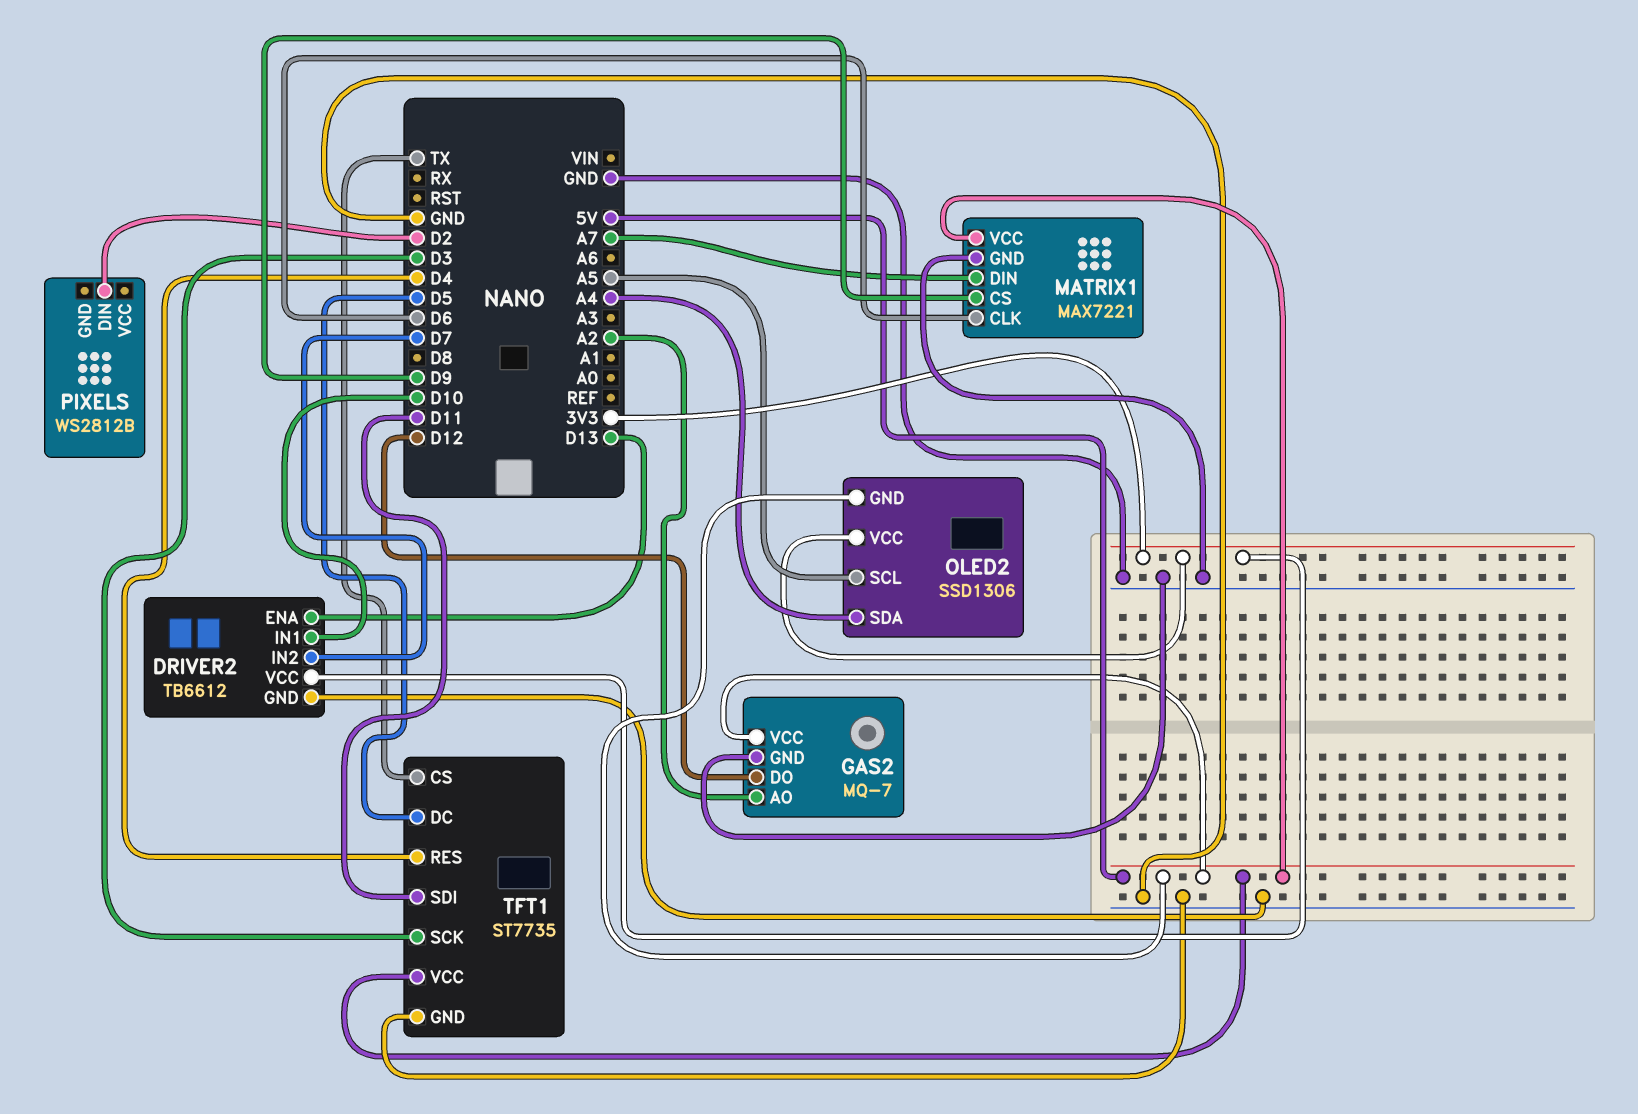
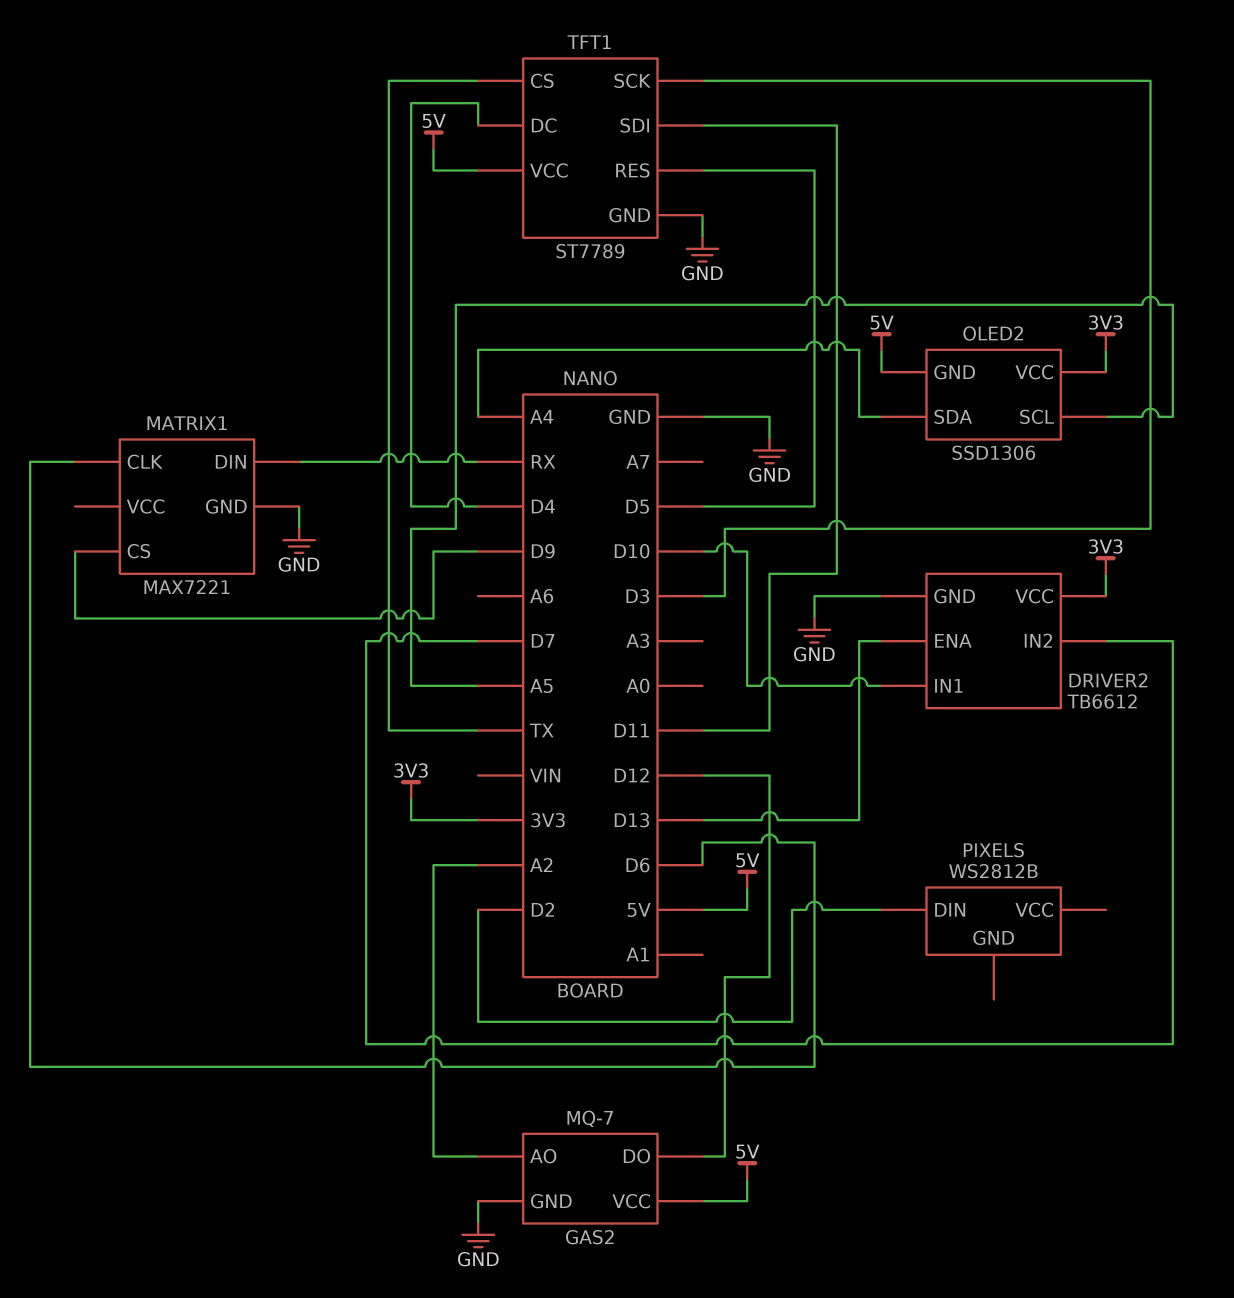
MATRIX1 pin DIN: A7 -> RX
MATRIX1 pin VCC: 5V -> none
TFT1: ST7735 -> ST7789
TFT1 pin DC: D5 -> D4
TFT1 pin RES: D4 -> D5

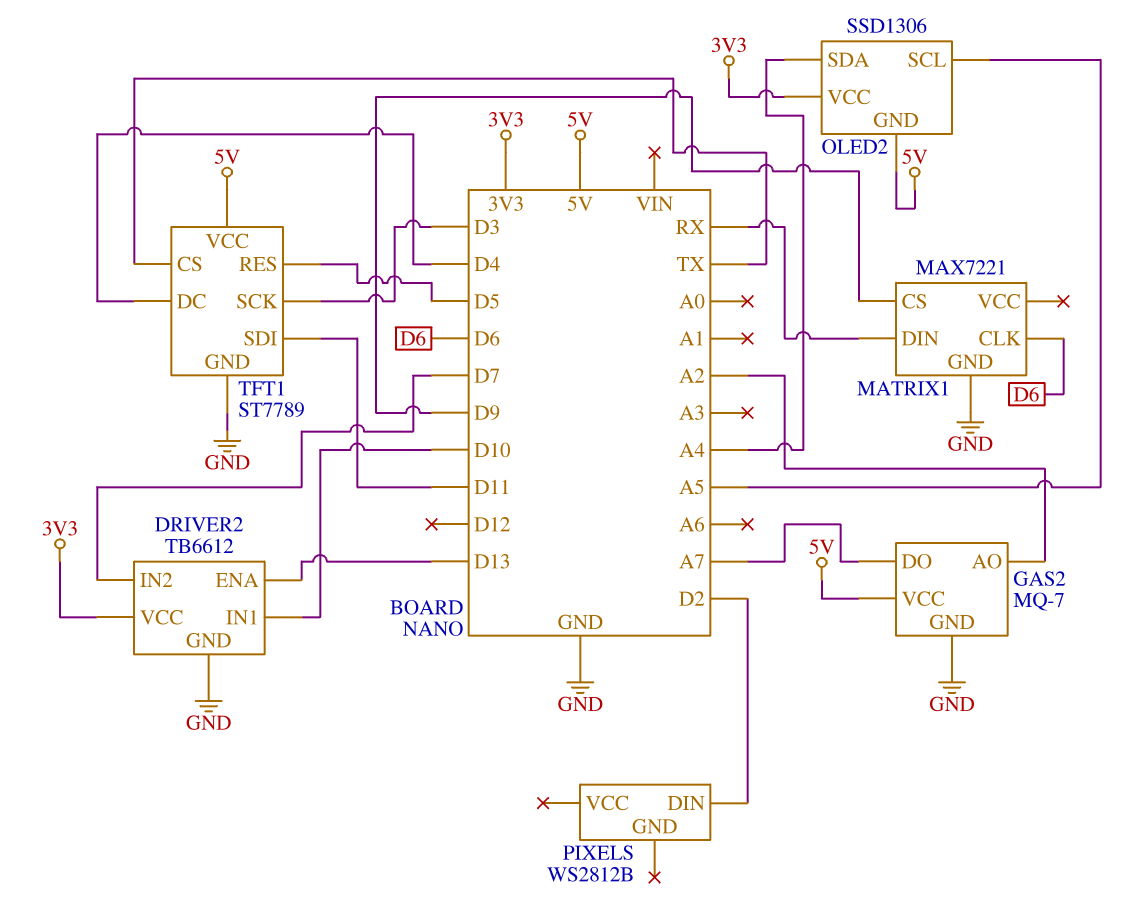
GAS2 pin DO: D12 -> A7

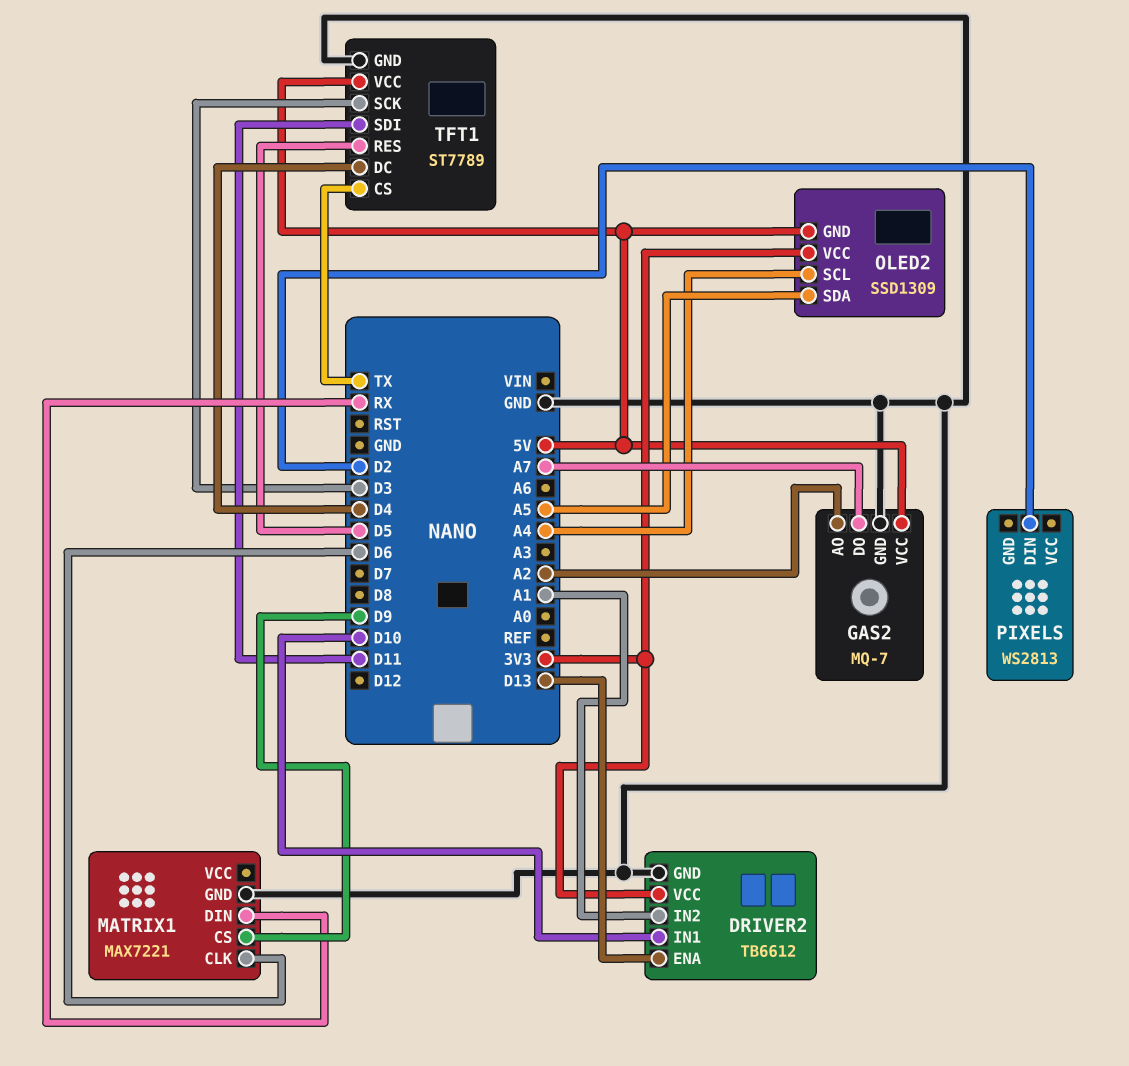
DRIVER2 pin IN2: D7 -> A1
OLED2: SSD1306 -> SSD1309
OLED2 pin SCL: A5 -> A4
OLED2 pin SDA: A4 -> A5
PIXELS: WS2812B -> WS2813

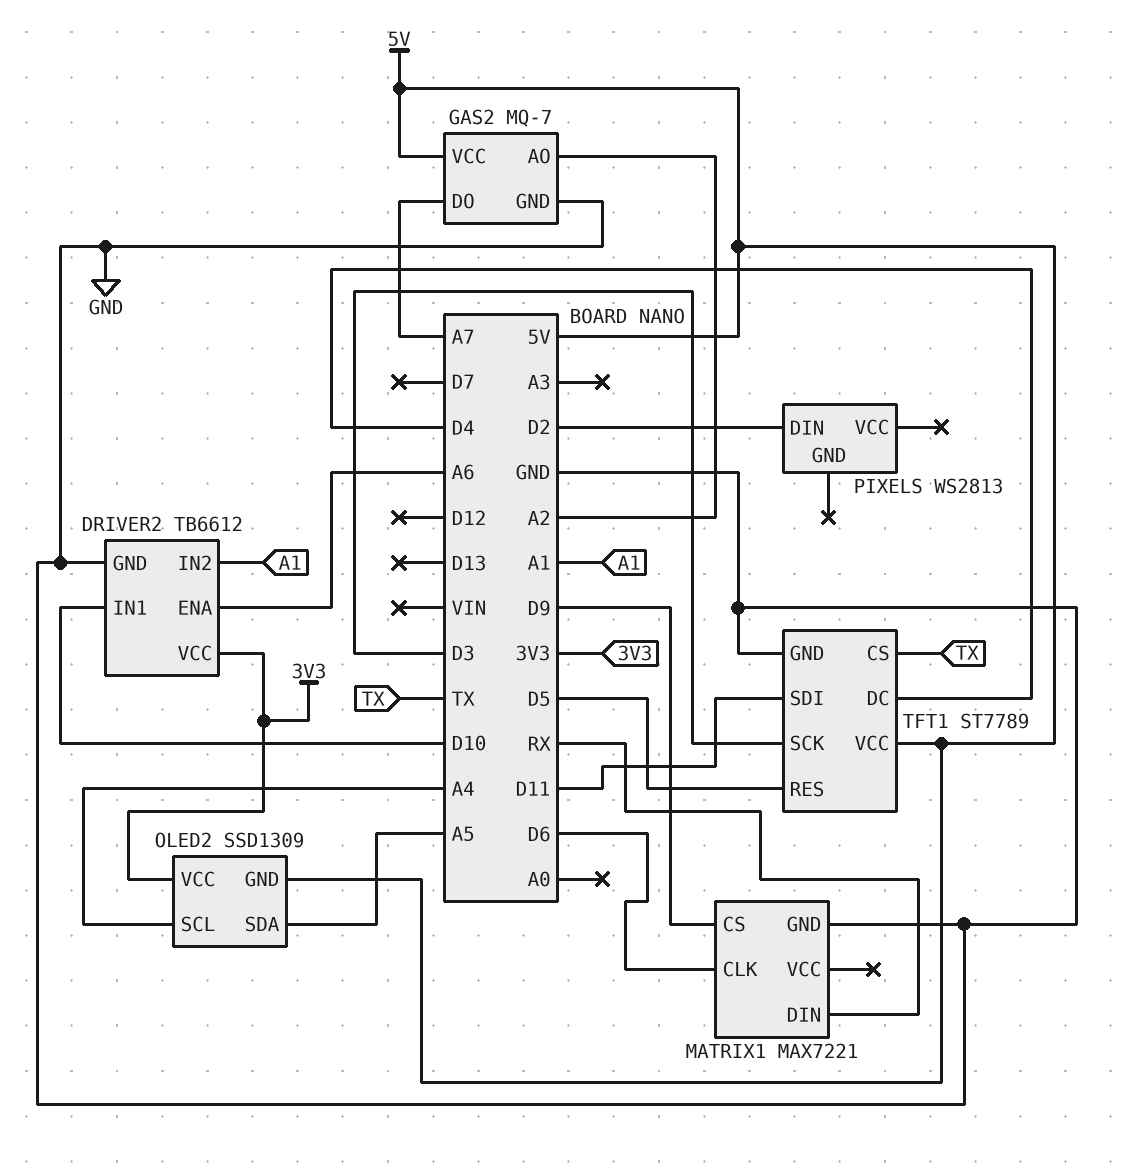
DRIVER2 pin ENA: D13 -> A6

